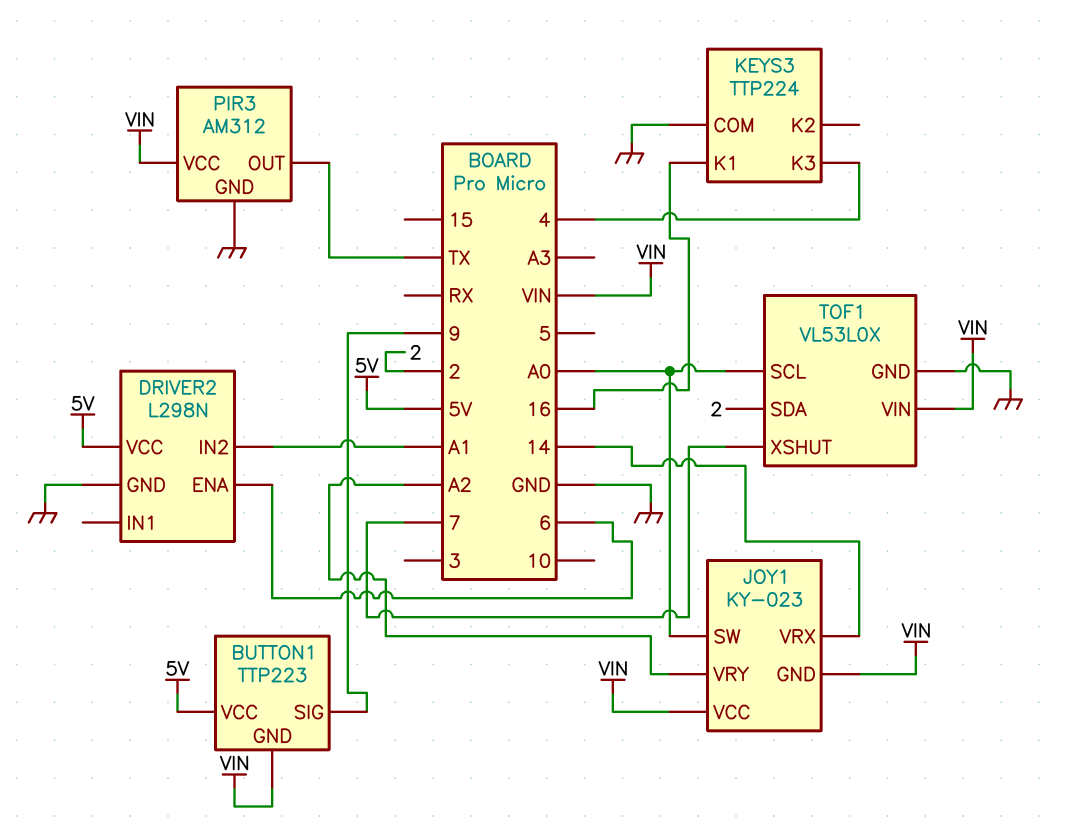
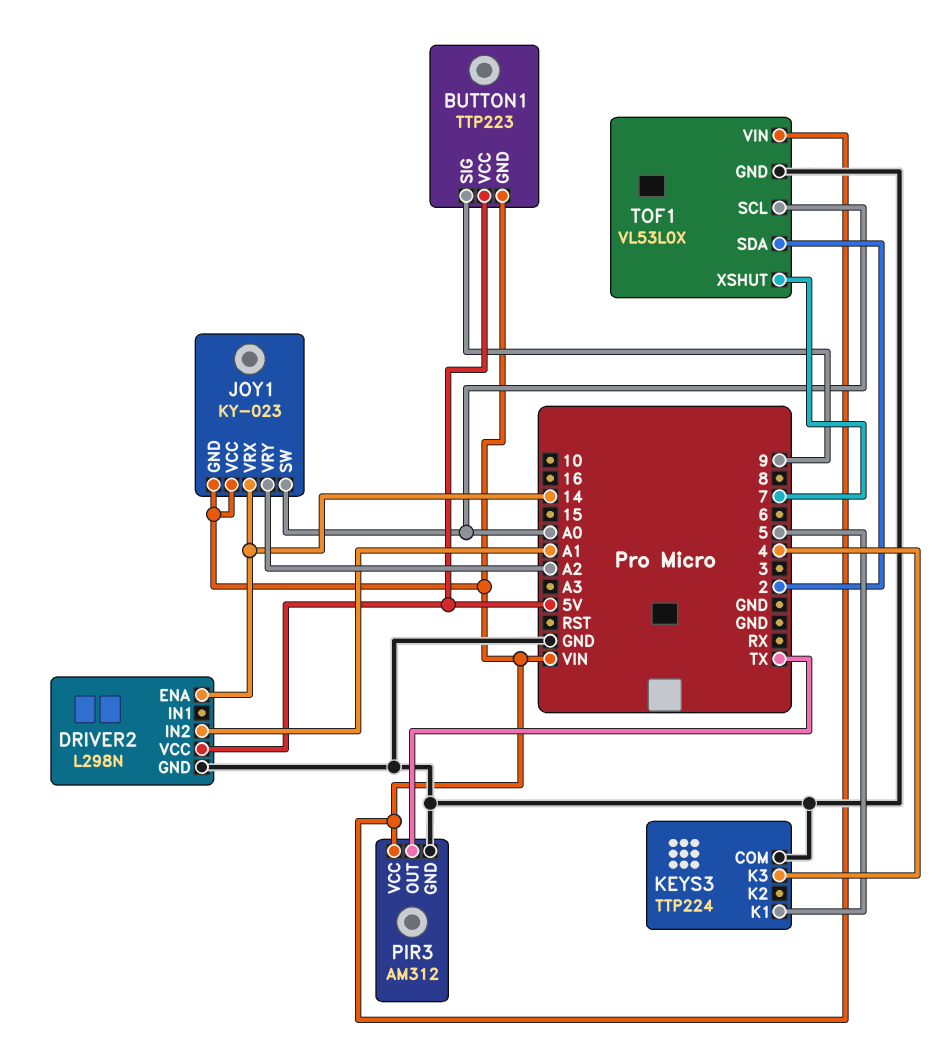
DRIVER2 pin ENA: 6 -> 14
KEYS3 pin K1: 16 -> 5

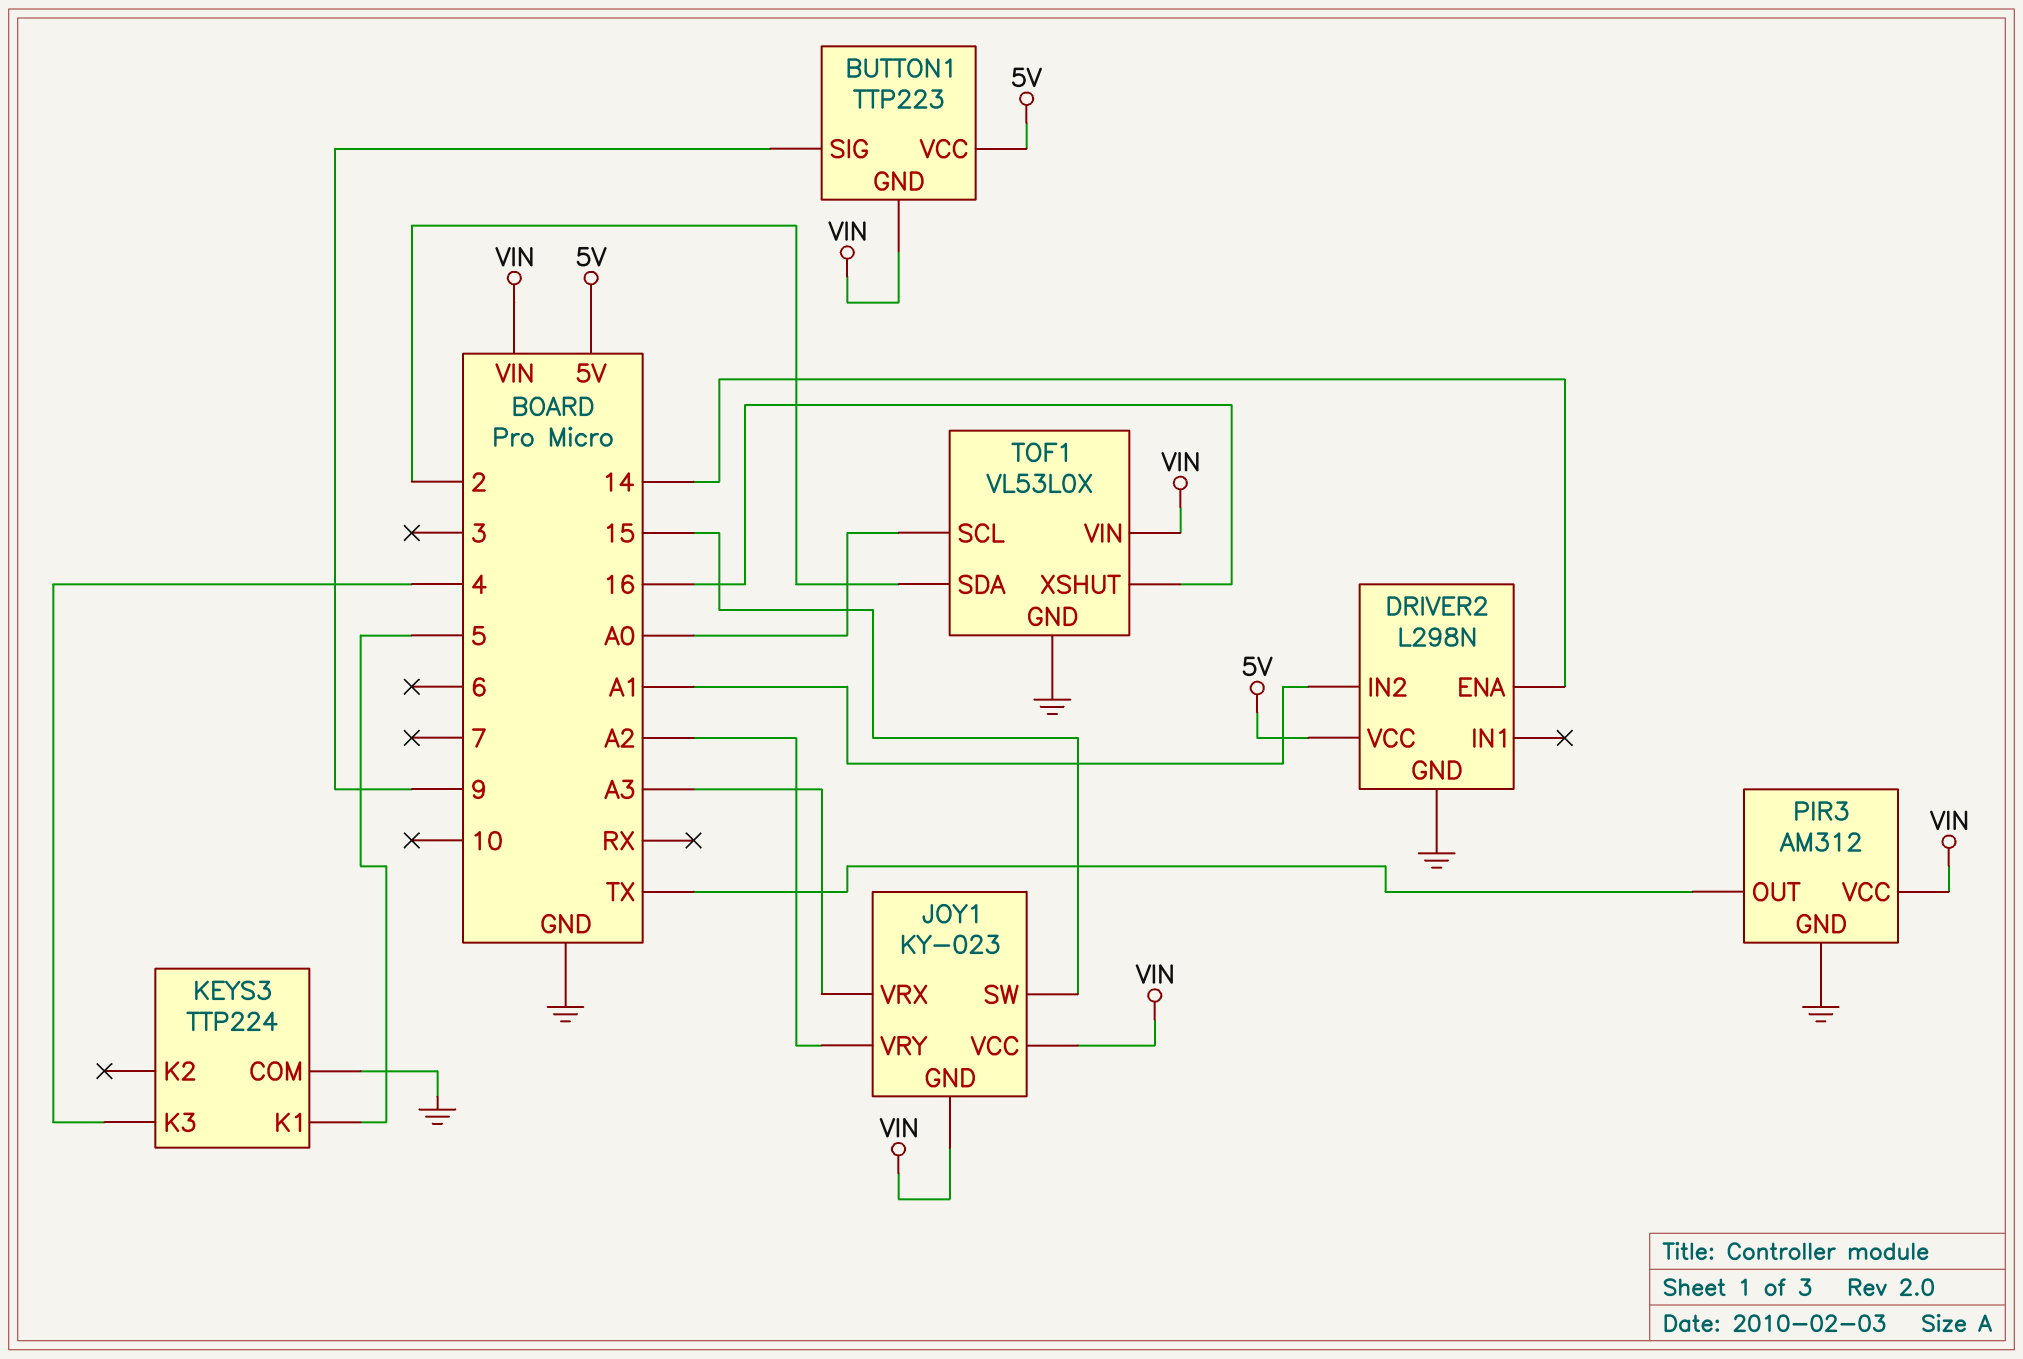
JOY1 pin SW: A0 -> 15
JOY1 pin VRX: 14 -> A3
TOF1 pin XSHUT: 7 -> 16

